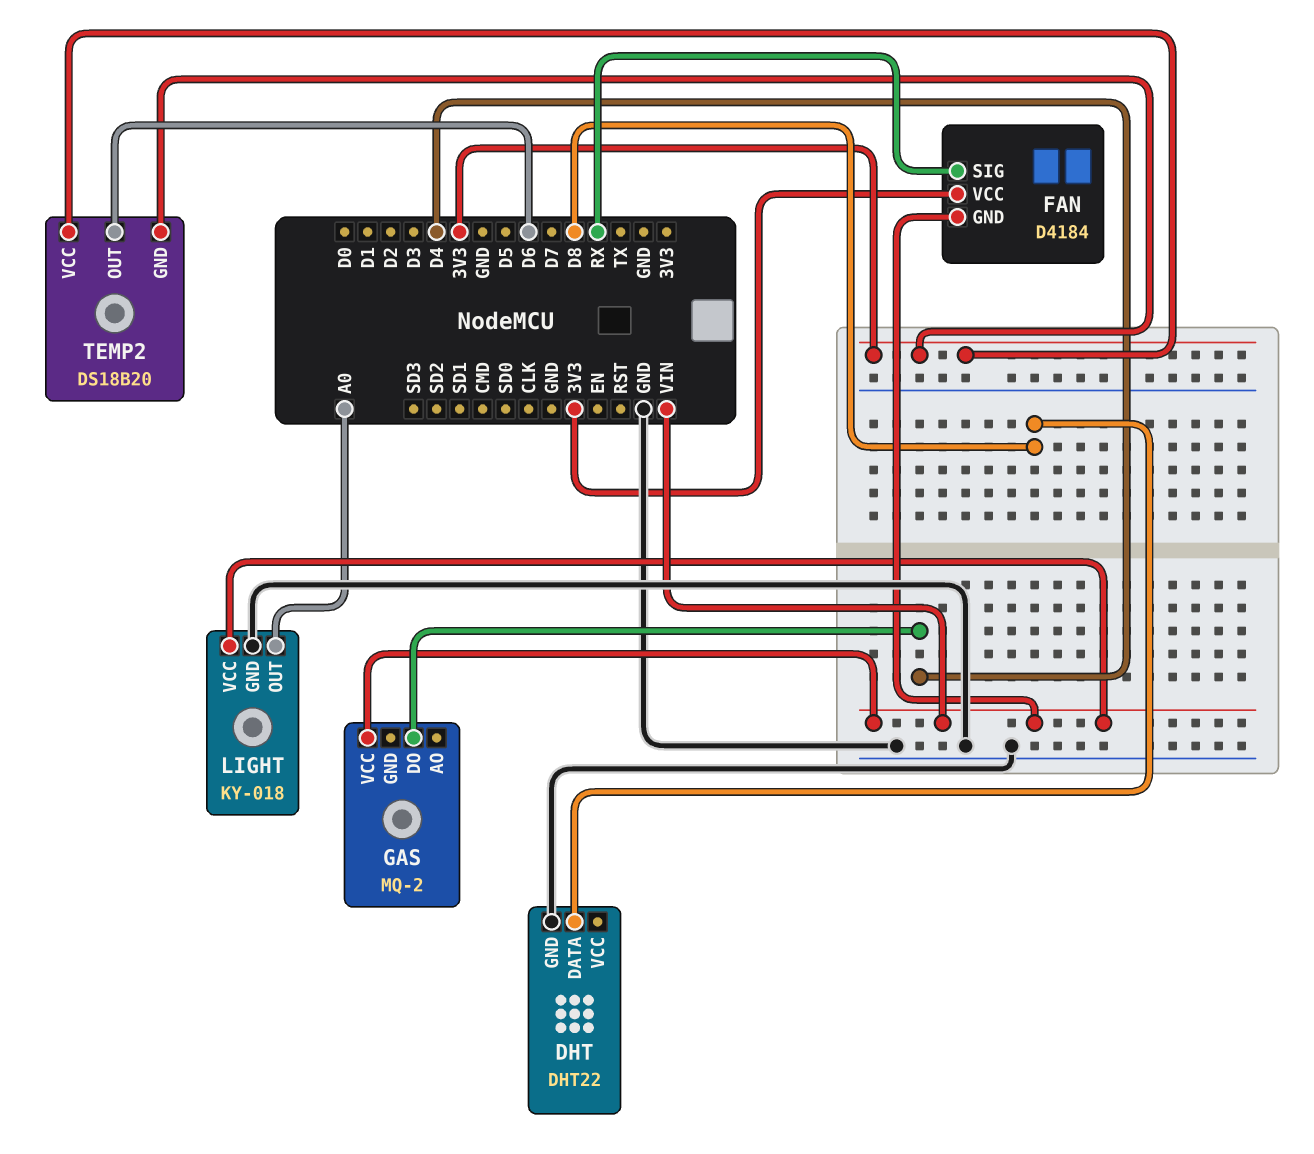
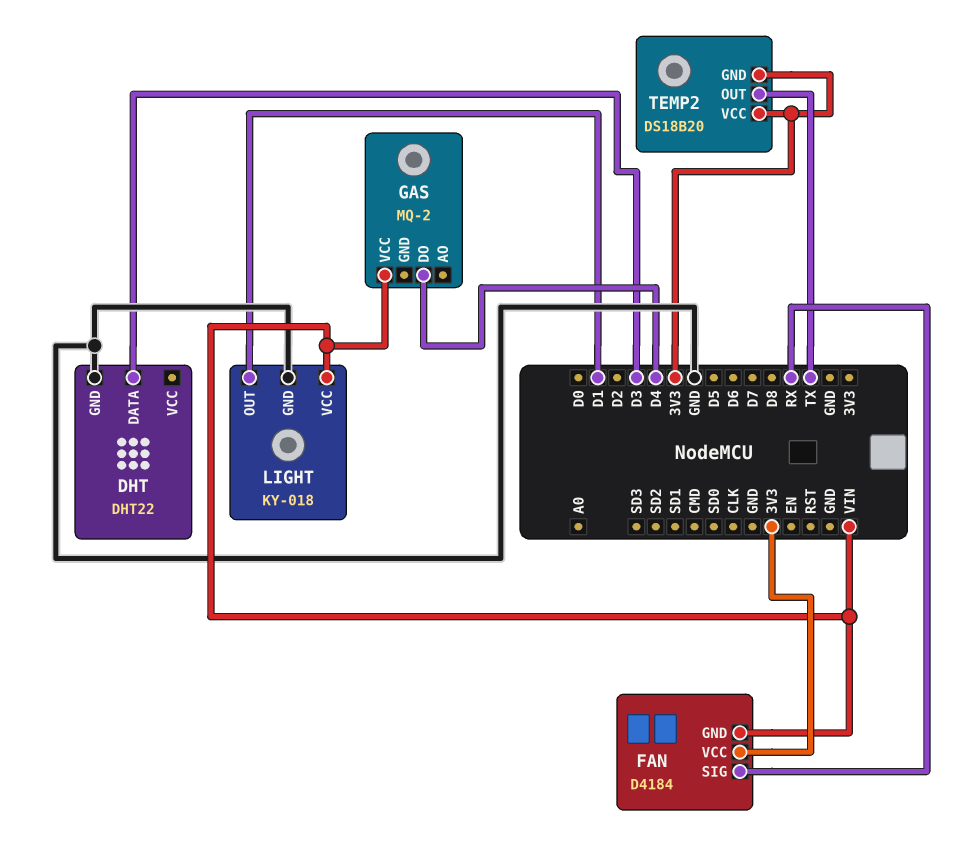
DHT pin DATA: D8 -> D3
LIGHT pin OUT: A0 -> D1
TEMP2 pin OUT: D6 -> TX

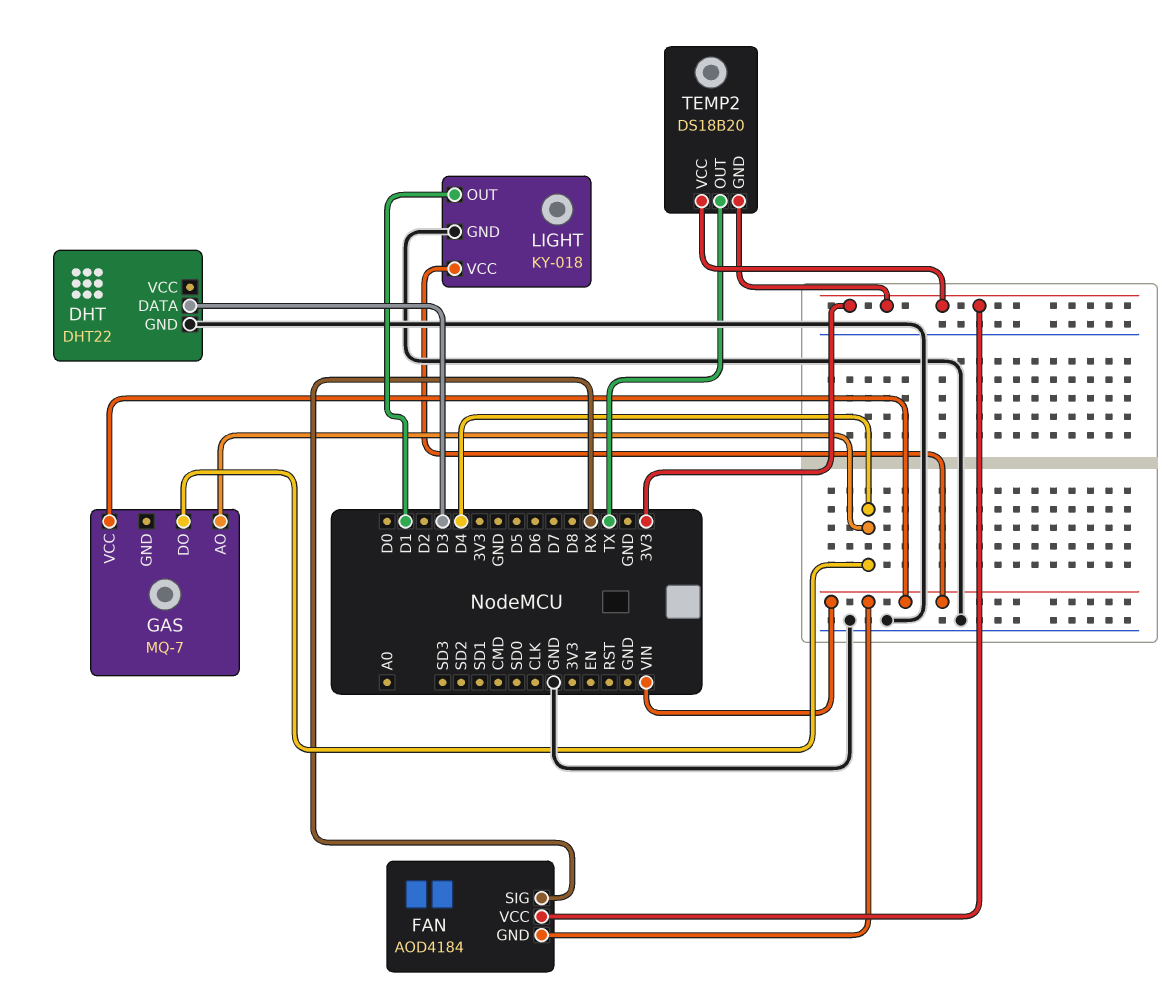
FAN: D4184 -> AOD4184
GAS: MQ-2 -> MQ-7
GAS pin AO: none -> D4

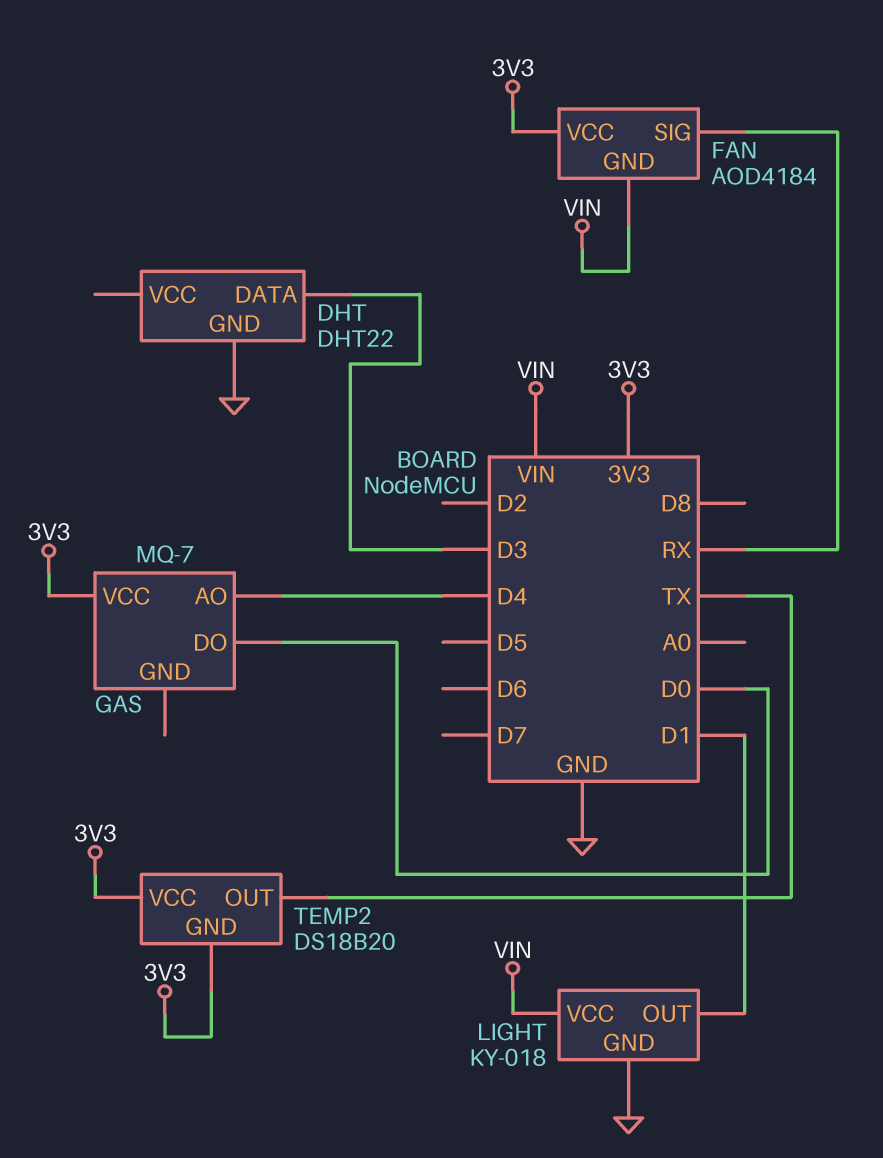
GAS pin DO: D4 -> D0
GAS pin VCC: VIN -> 3V3

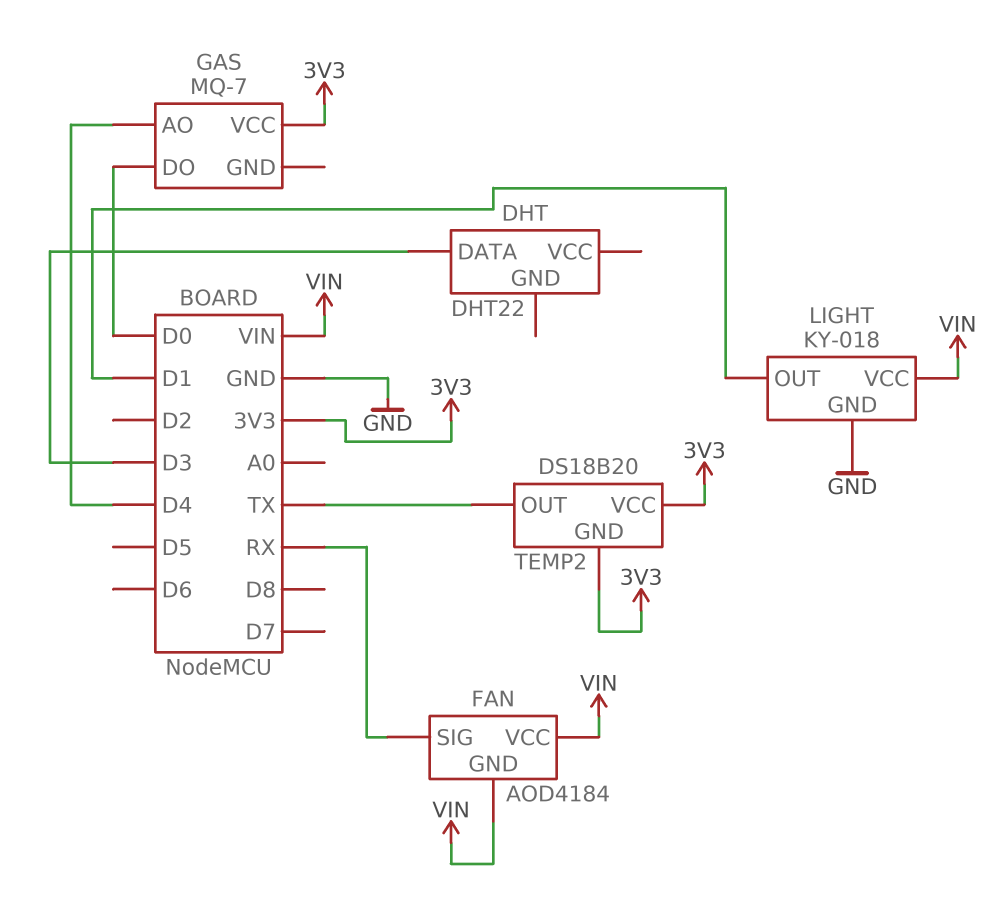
DHT pin GND: GND -> none
FAN pin VCC: 3V3 -> VIN

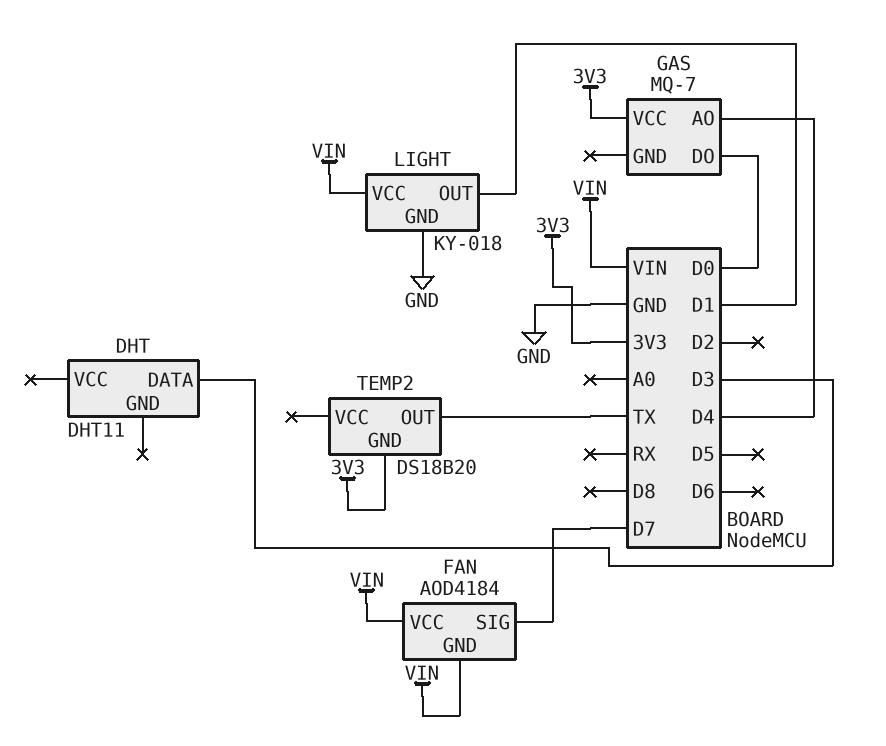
DHT: DHT22 -> DHT11
FAN pin SIG: RX -> D7
TEMP2 pin VCC: 3V3 -> none

